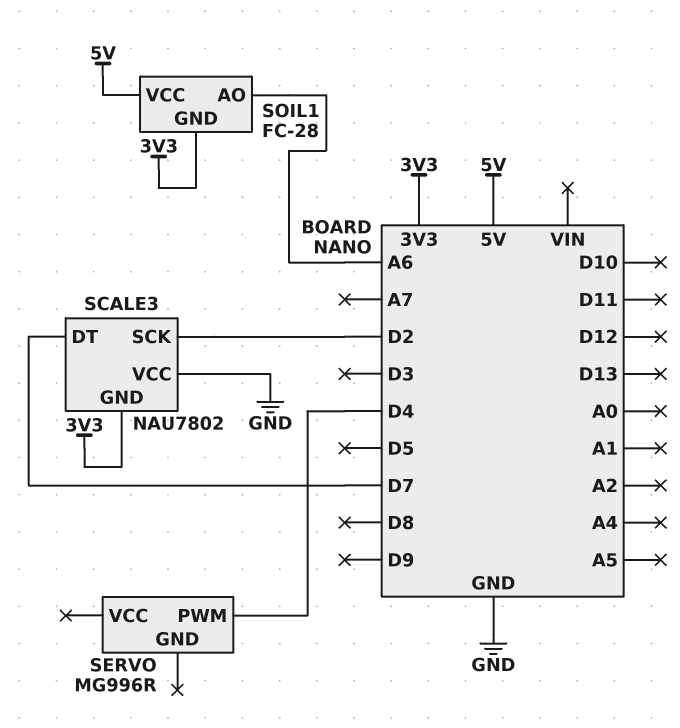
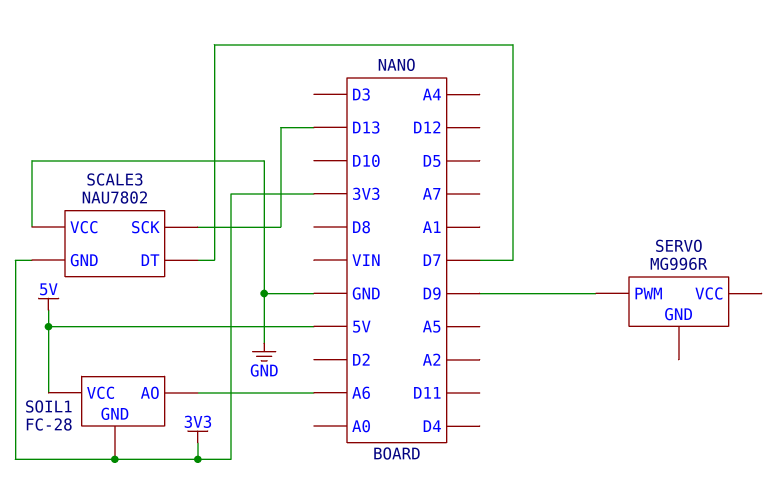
SCALE3 pin SCK: D2 -> D13
SERVO pin PWM: D4 -> D9

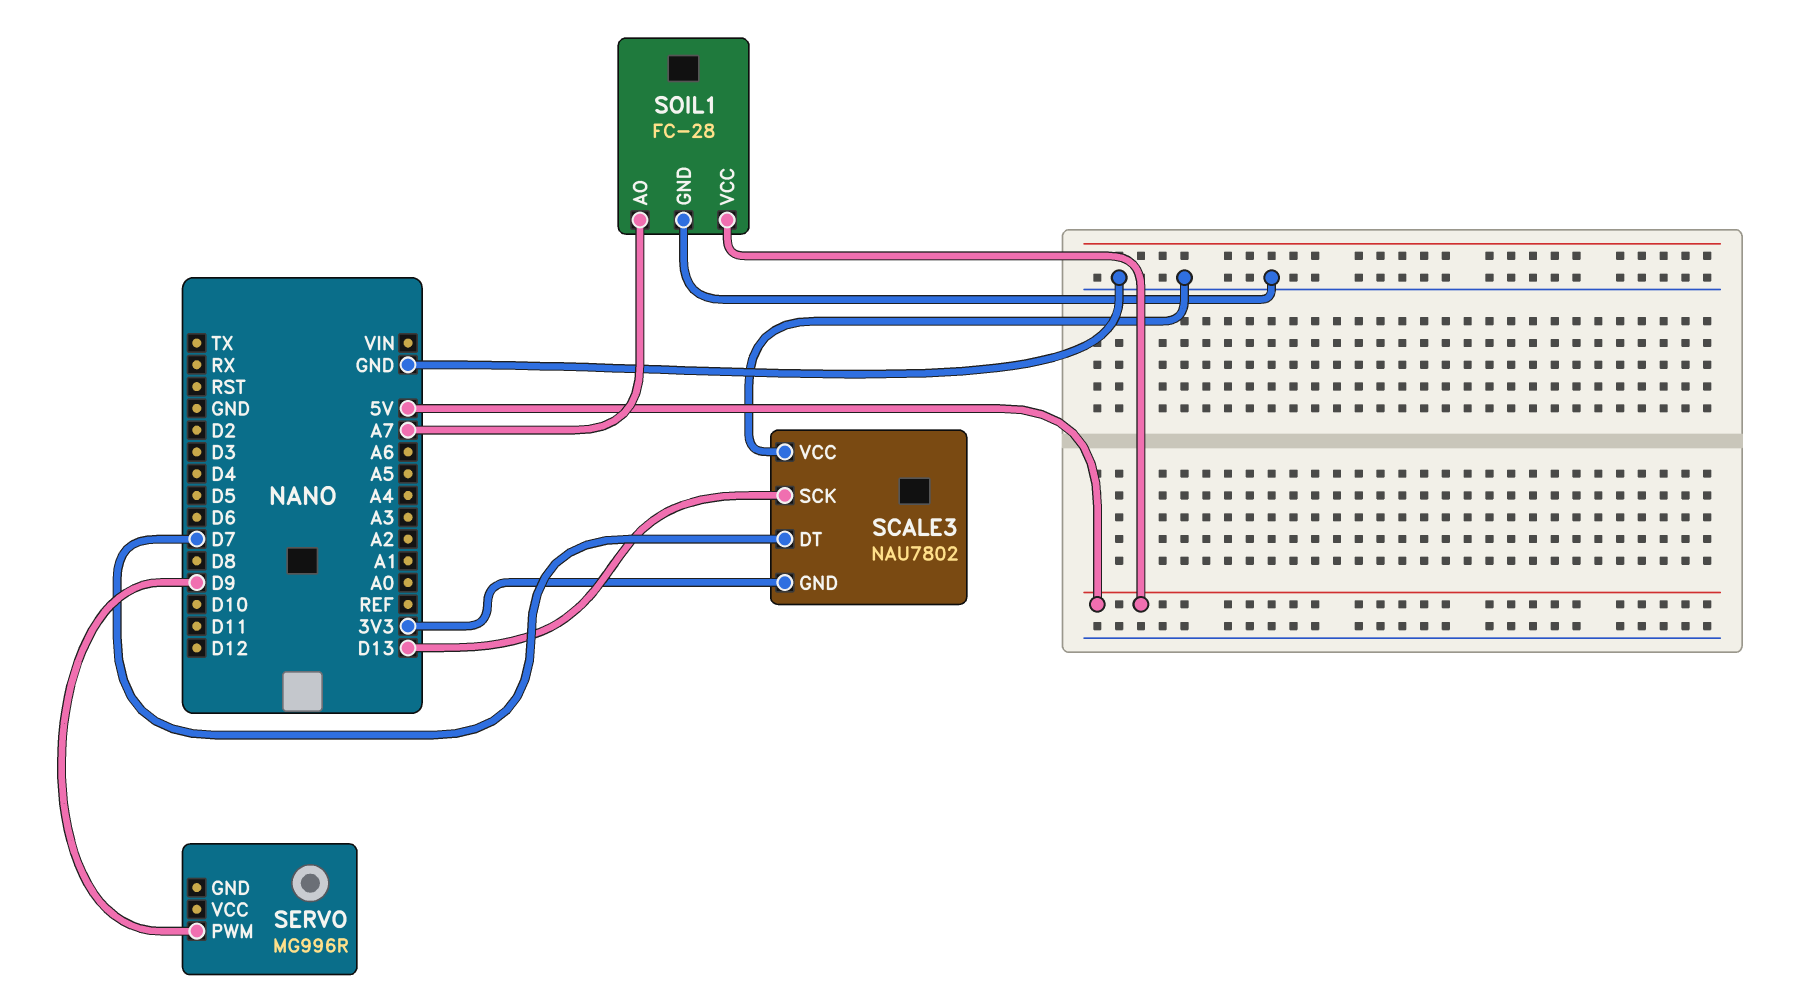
SOIL1 pin AO: A6 -> A7
SOIL1 pin GND: 3V3 -> GND

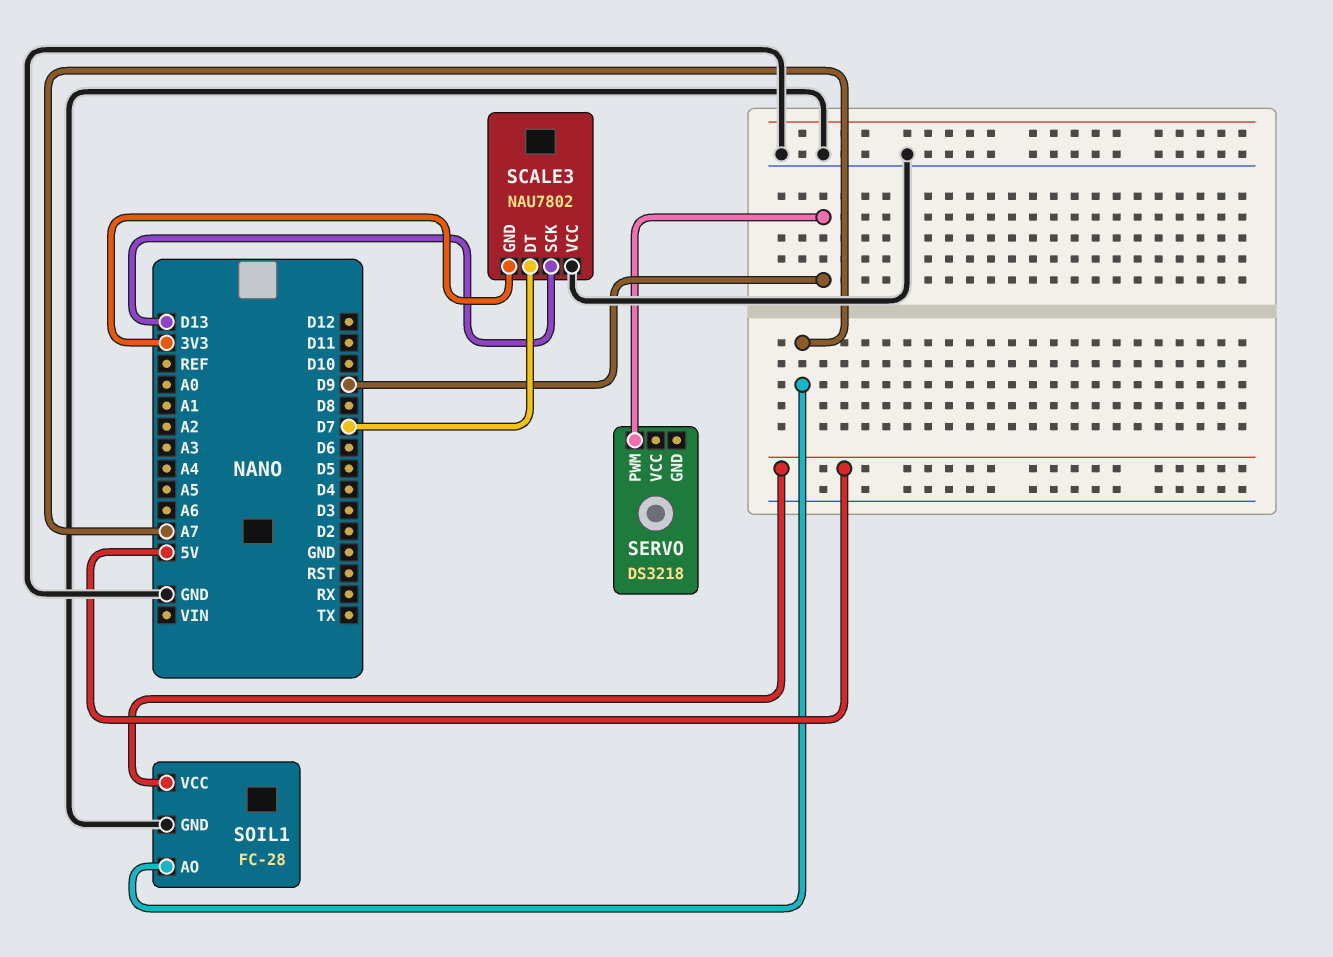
SERVO: MG996R -> DS3218

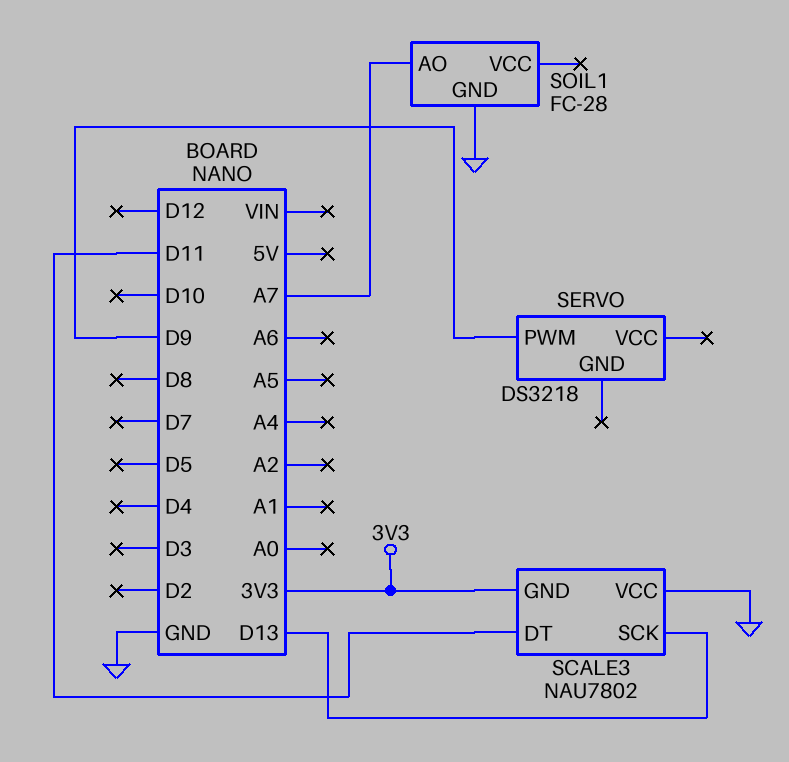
SCALE3 pin DT: D7 -> D11
SOIL1 pin VCC: 5V -> none

